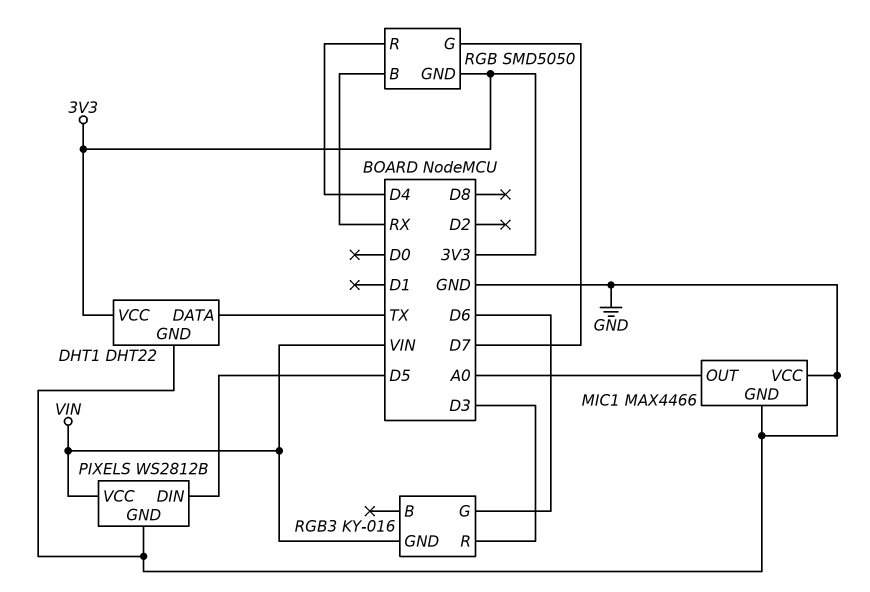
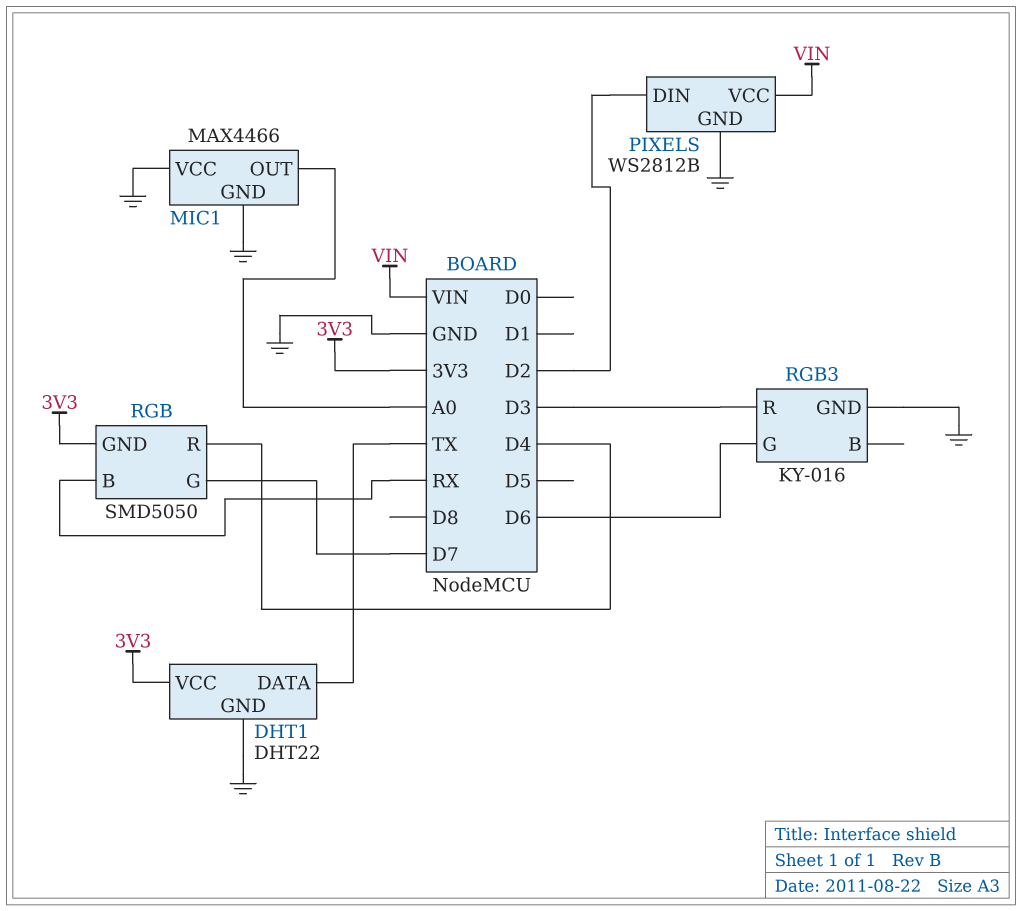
PIXELS pin DIN: D5 -> D2
RGB3 pin GND: VIN -> GND

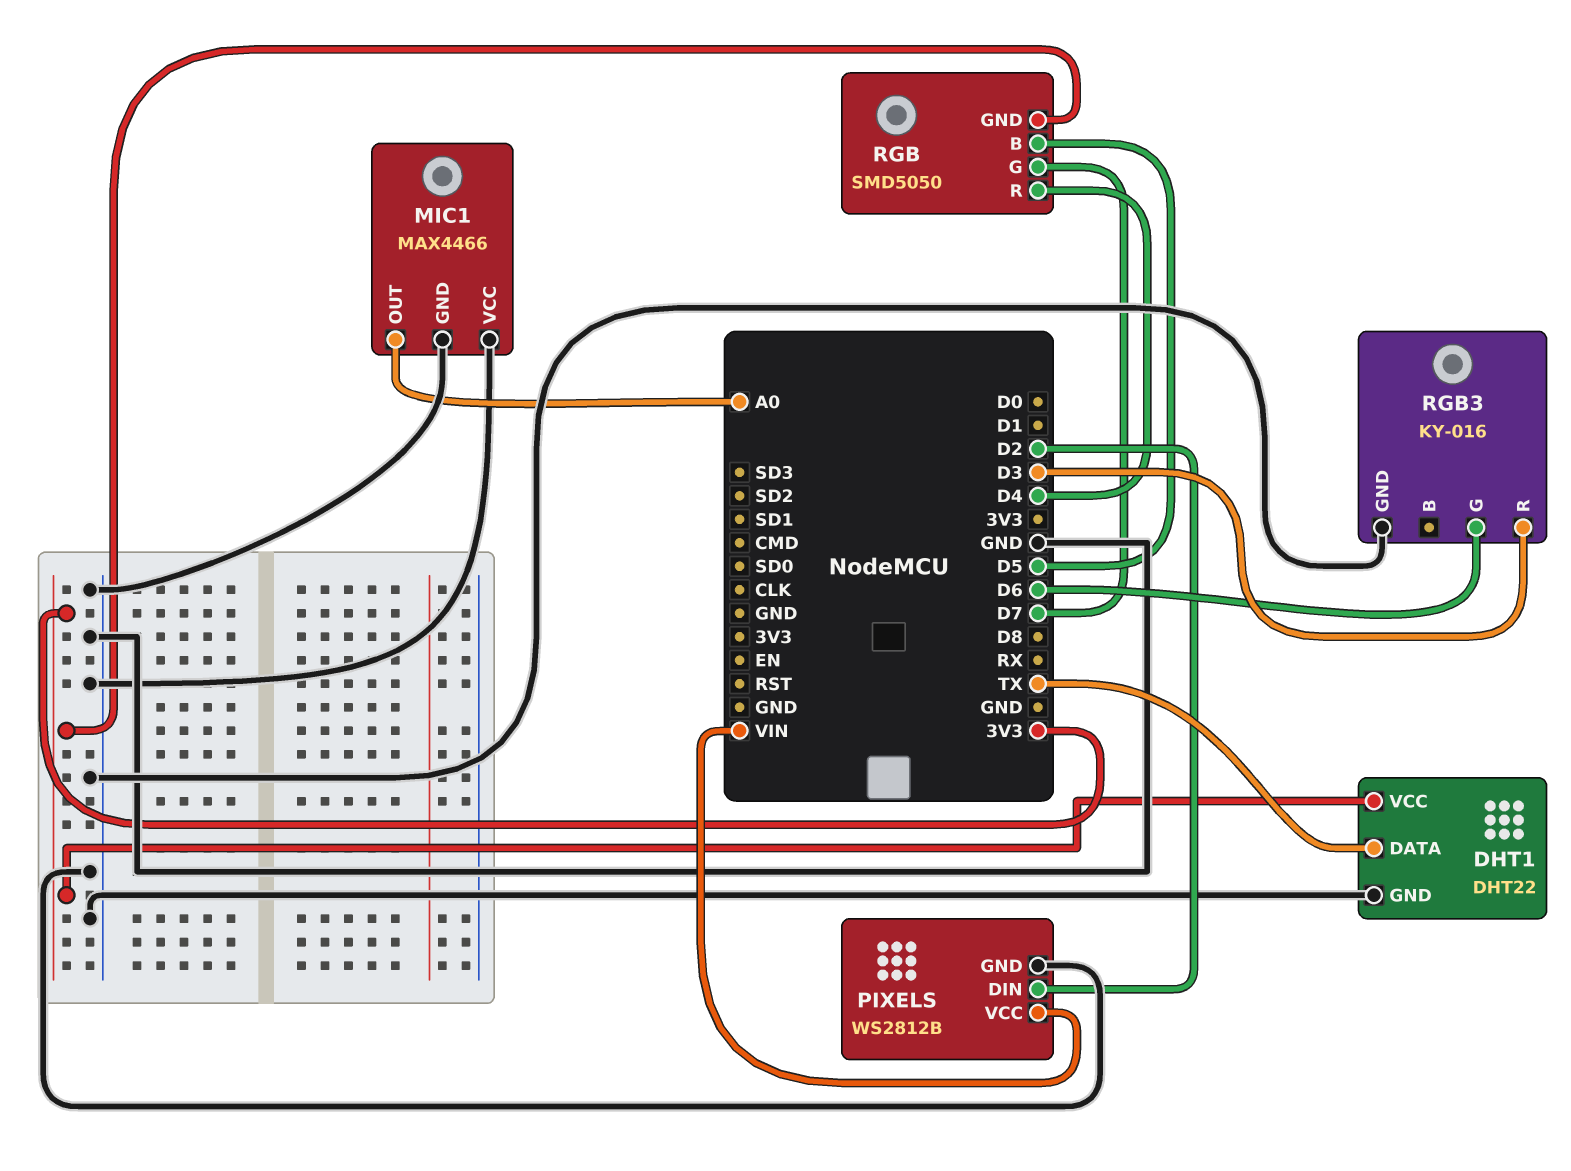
RGB pin B: RX -> D5

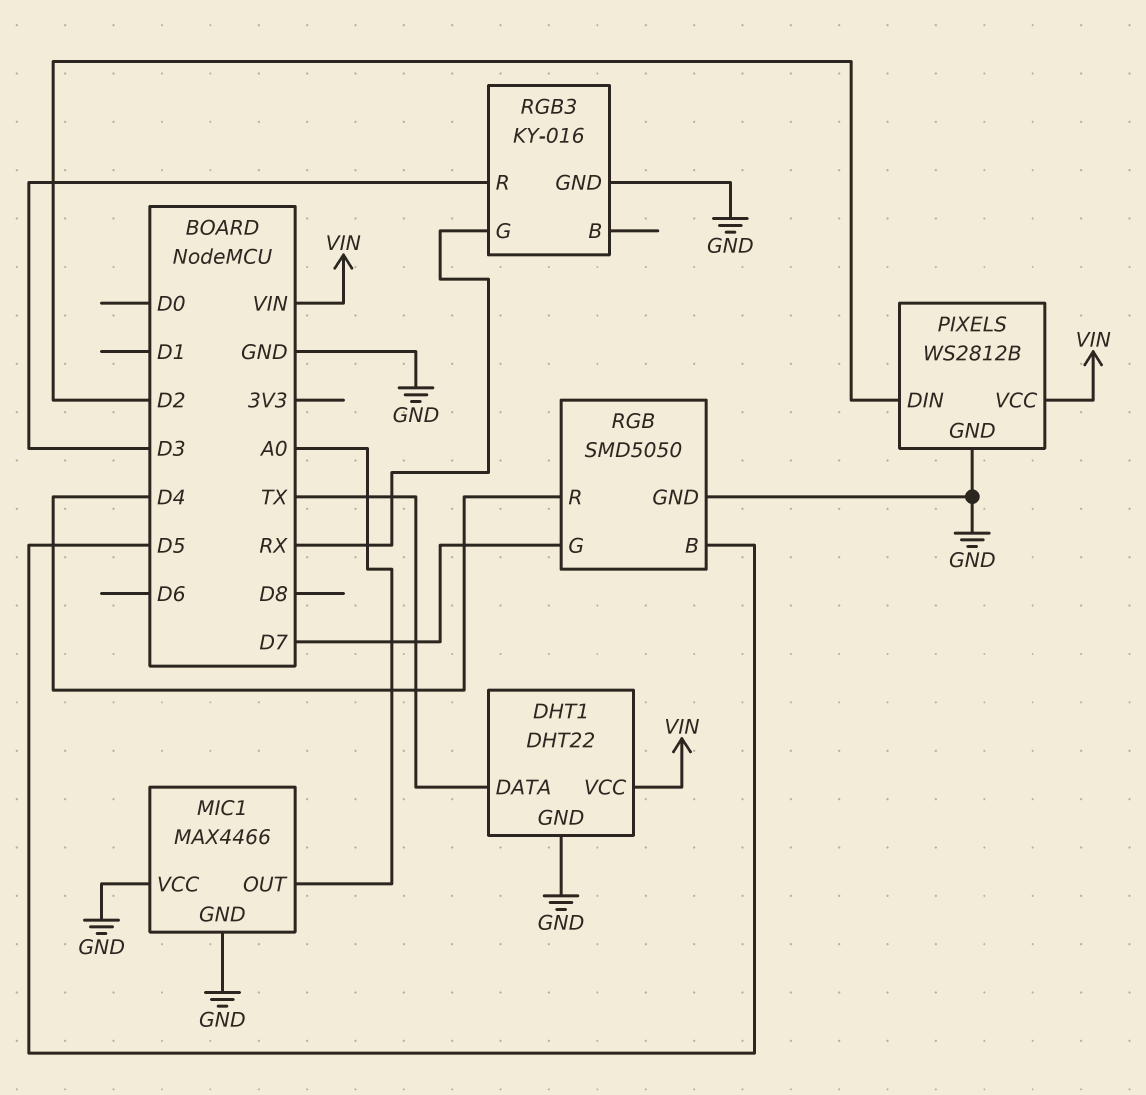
DHT1 pin VCC: 3V3 -> VIN
RGB pin GND: 3V3 -> GND
RGB3 pin G: D6 -> RX

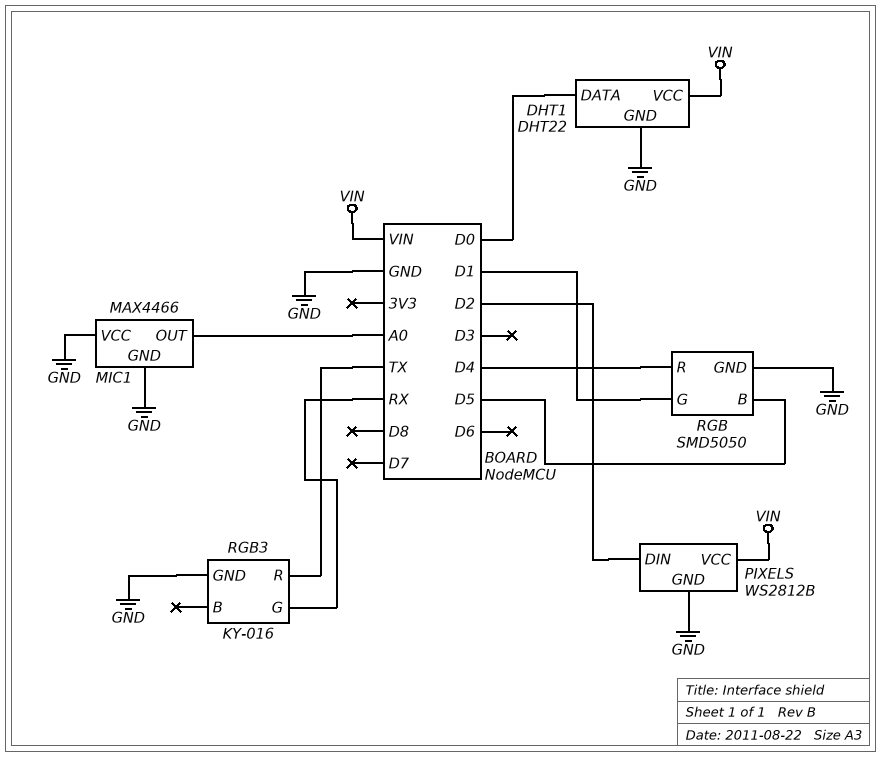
DHT1 pin DATA: TX -> D0
RGB pin G: D7 -> D1
RGB3 pin R: D3 -> TX

